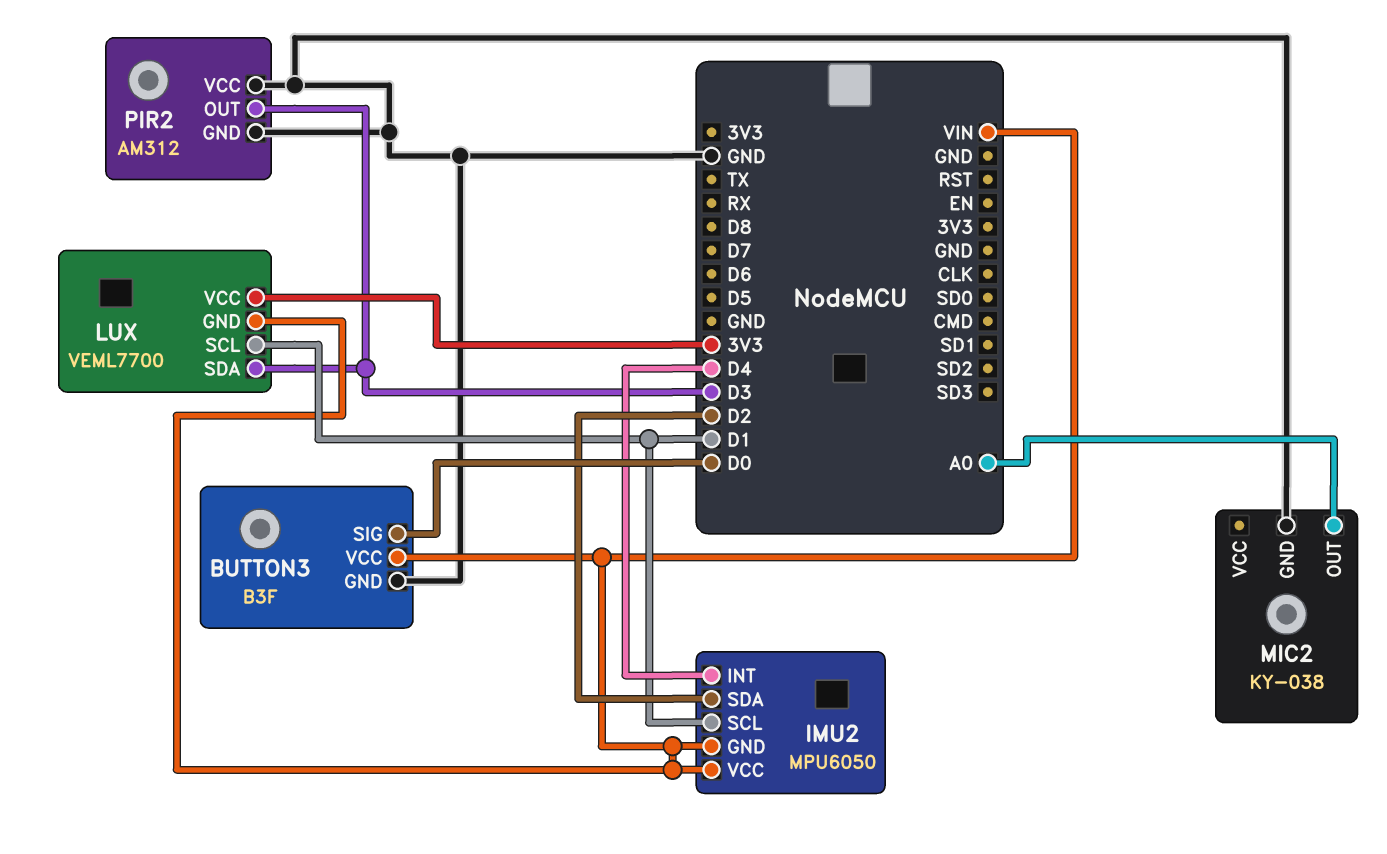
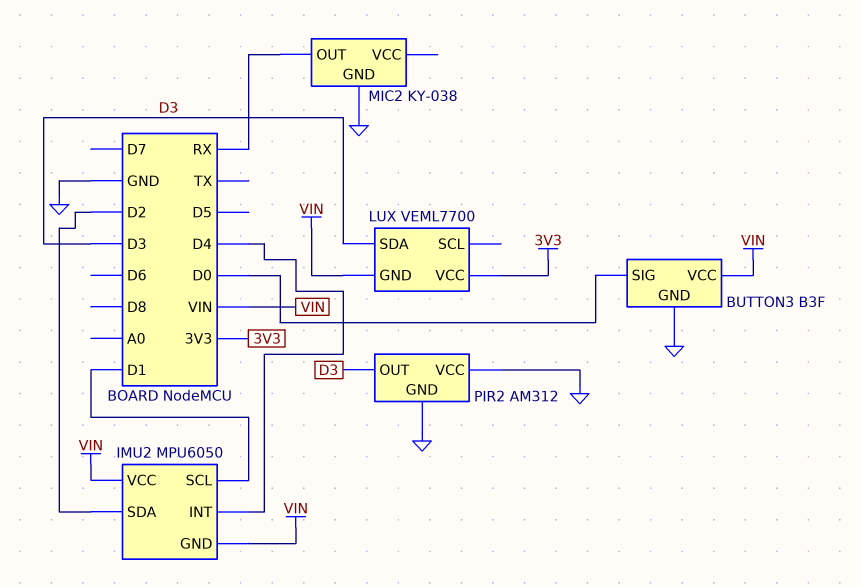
LUX pin SCL: D1 -> none
MIC2 pin OUT: A0 -> RX

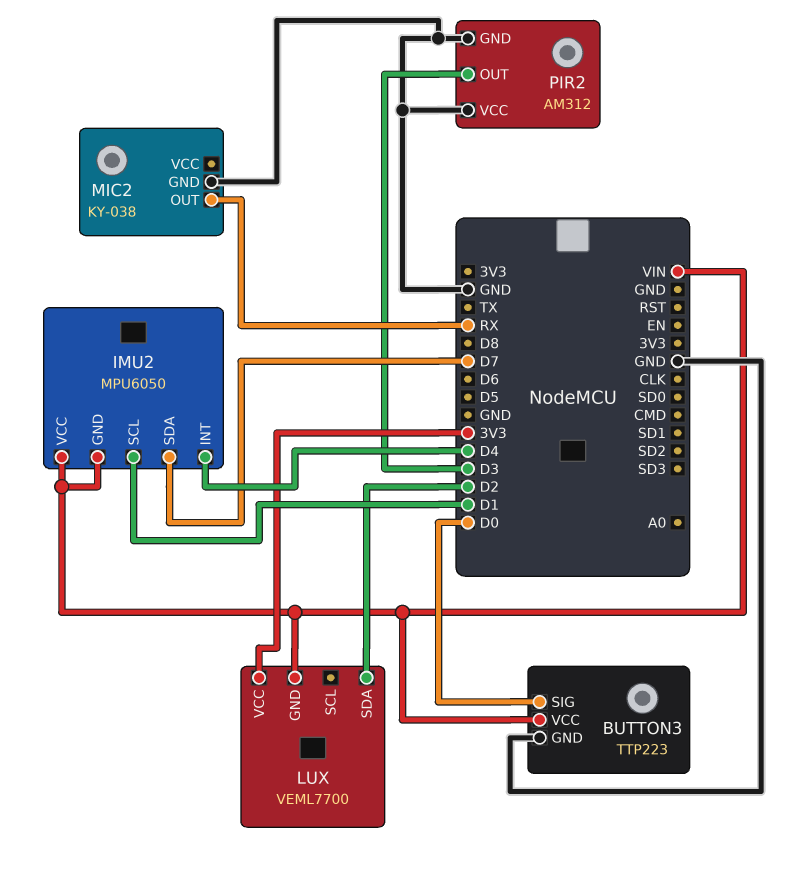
BUTTON3: B3F -> TTP223
IMU2 pin SDA: D2 -> D7
LUX pin SDA: D3 -> D2

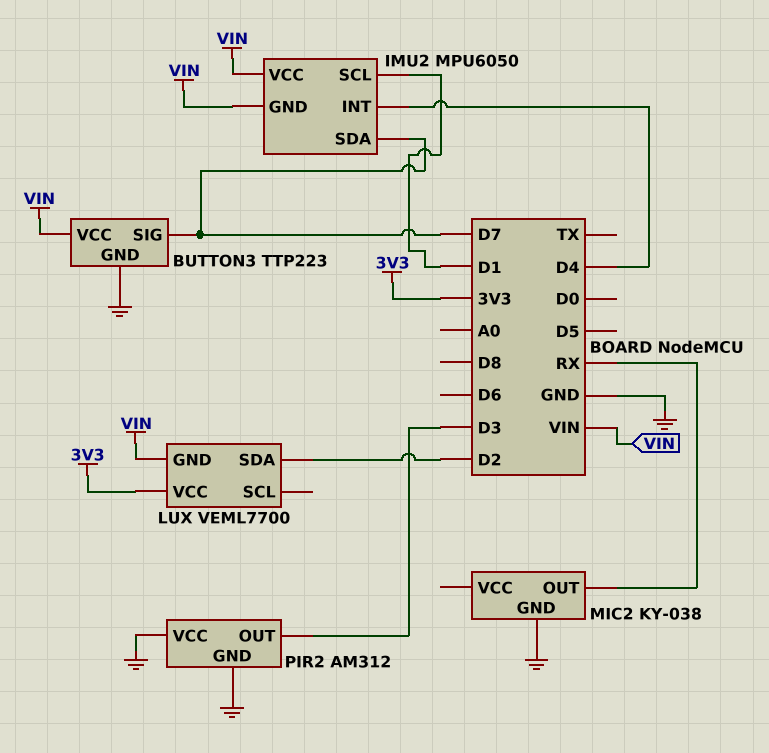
BUTTON3 pin SIG: D0 -> D7

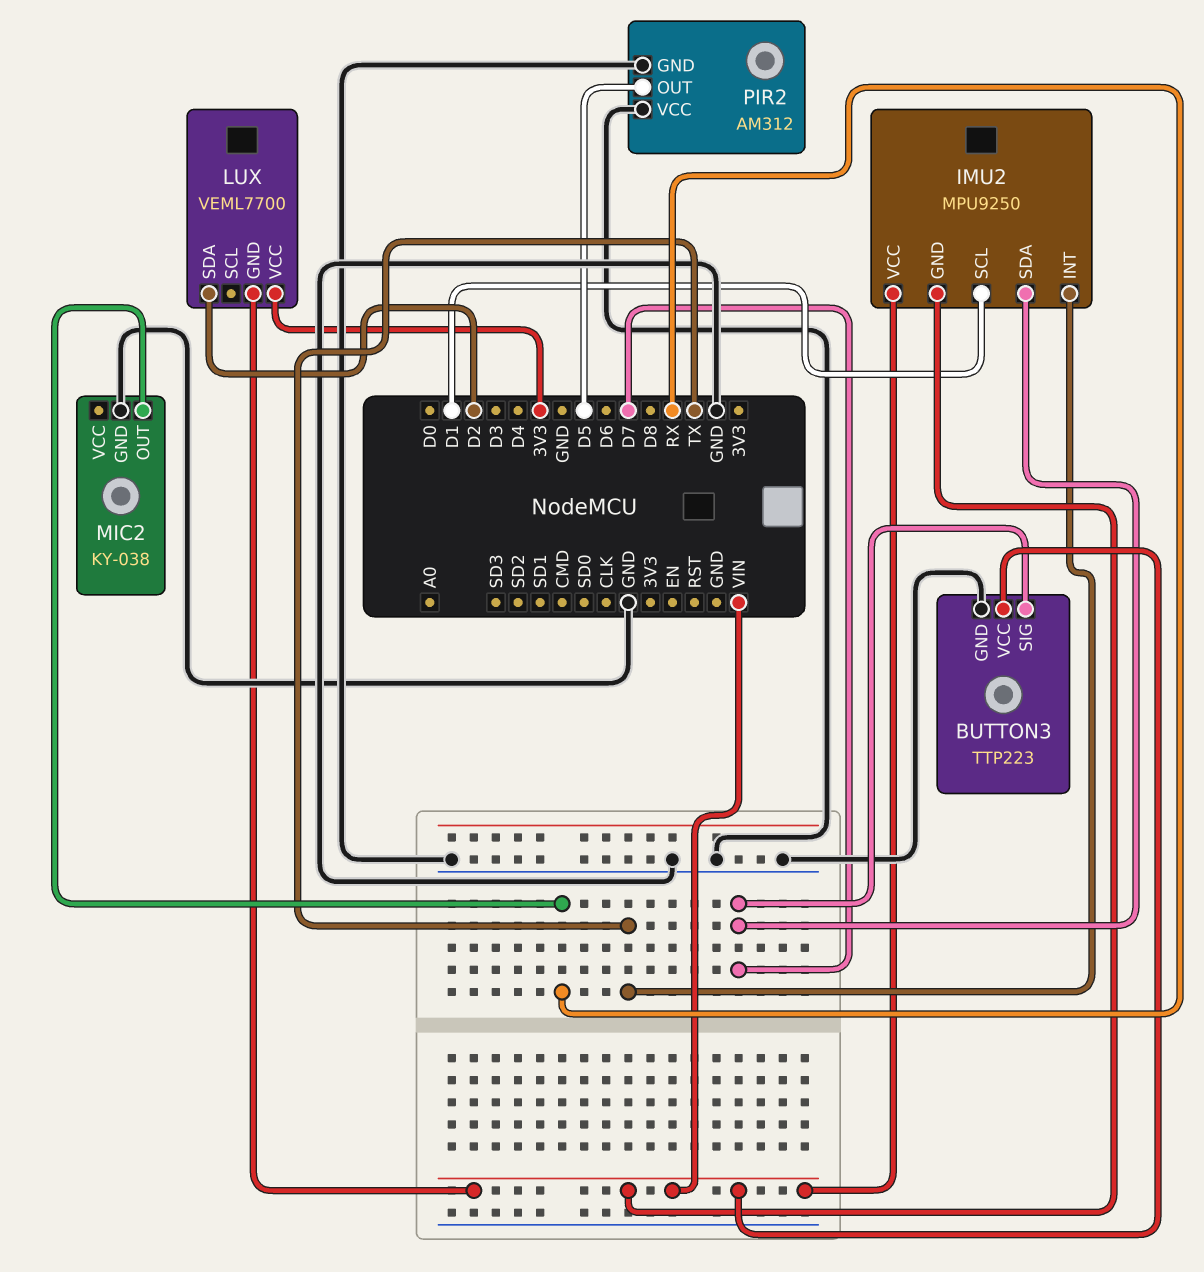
IMU2: MPU6050 -> MPU9250
IMU2 pin INT: D4 -> TX
PIR2 pin OUT: D3 -> D5

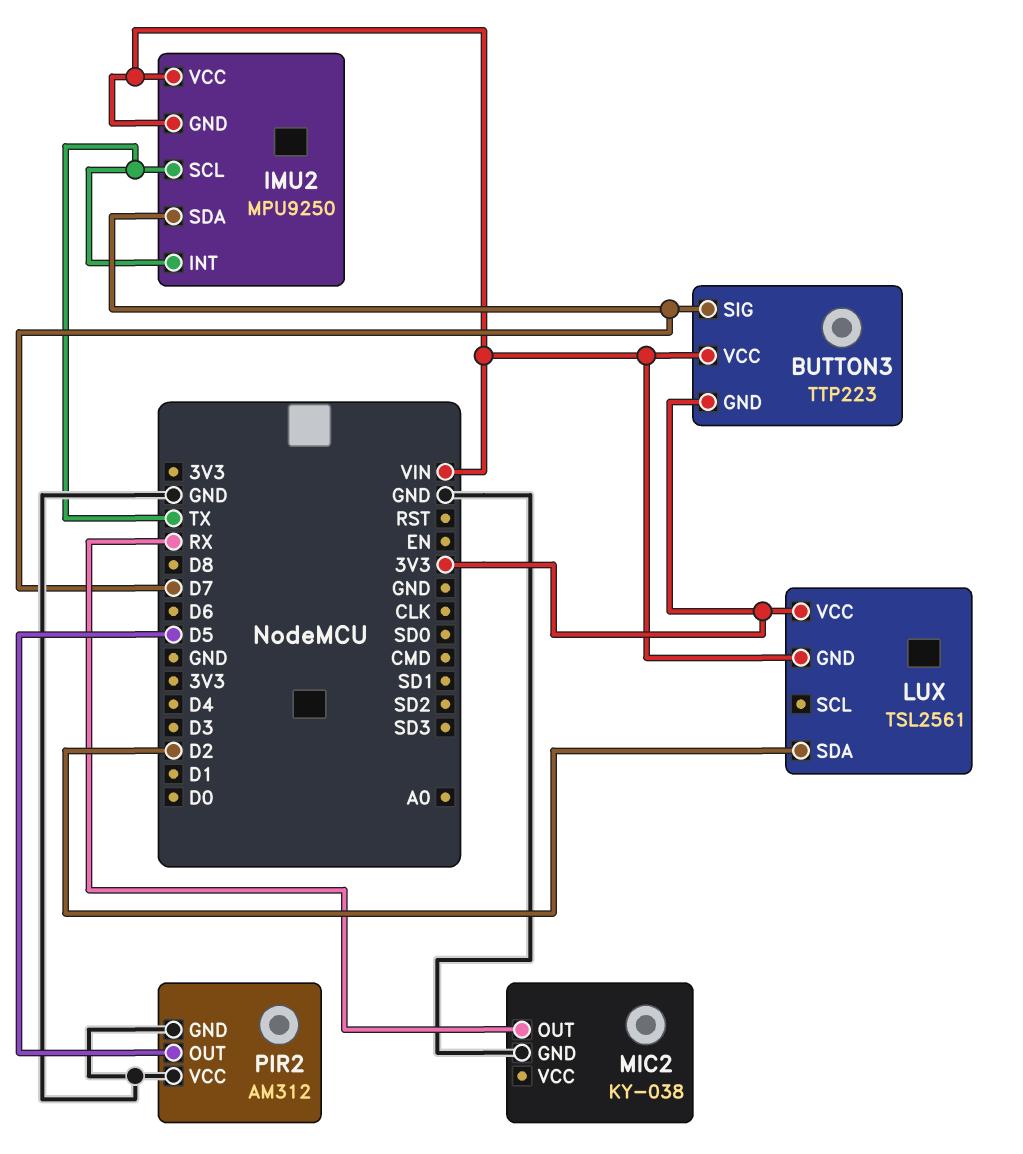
BUTTON3 pin GND: GND -> 3V3
IMU2 pin SCL: D1 -> TX
LUX: VEML7700 -> TSL2561

